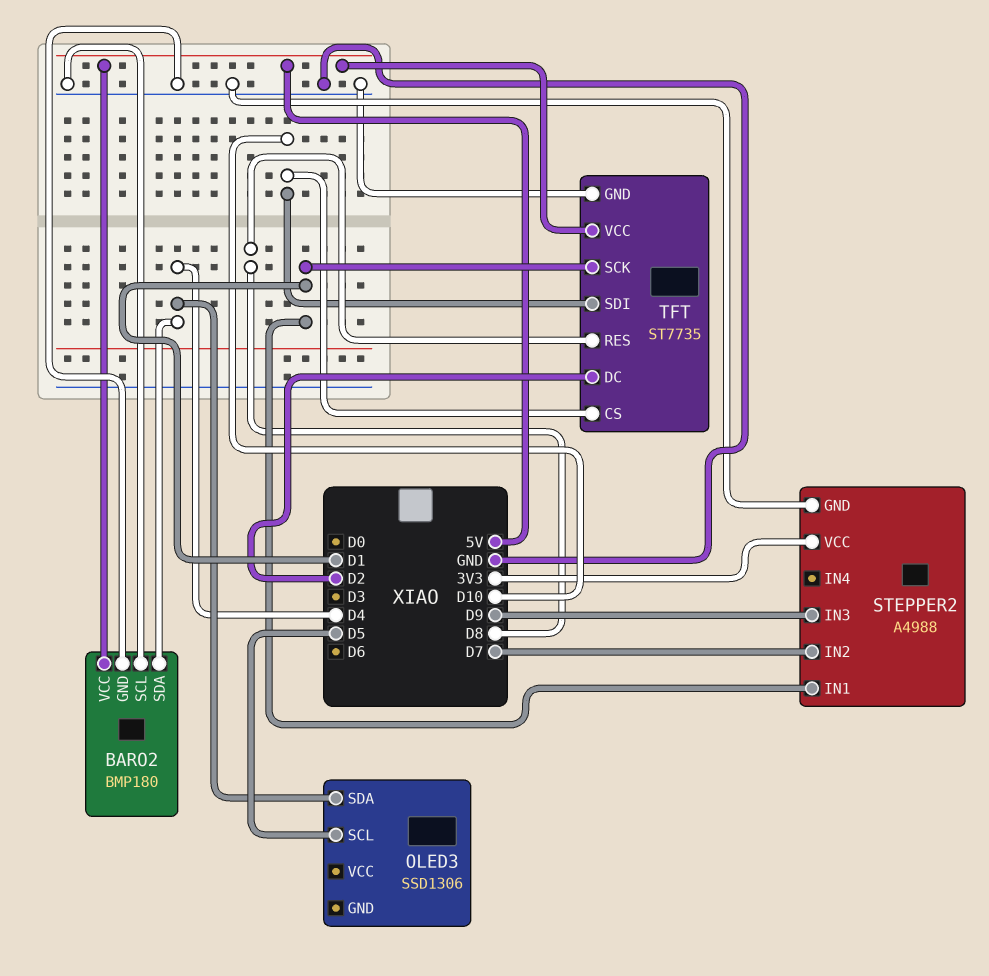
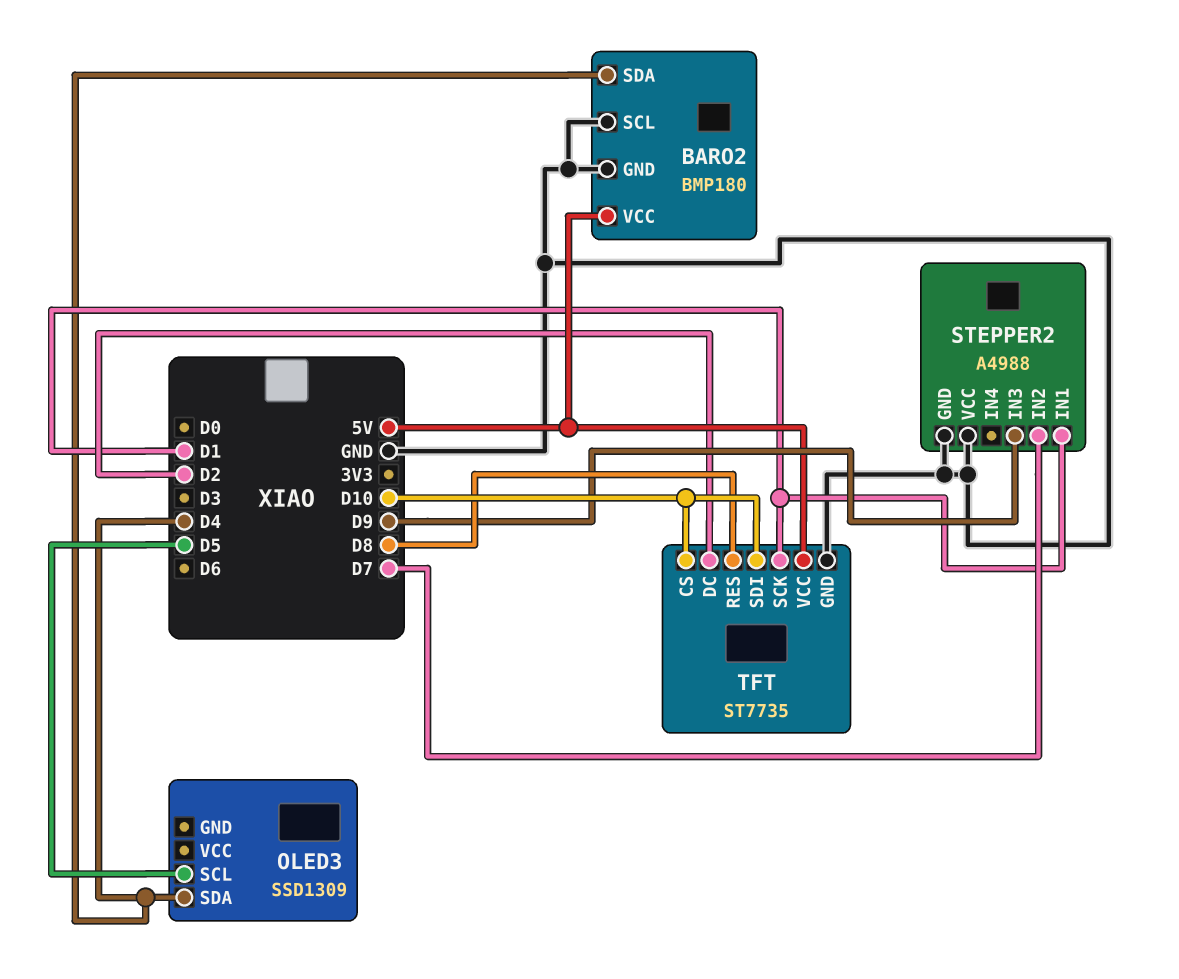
OLED3: SSD1306 -> SSD1309
STEPPER2 pin VCC: 3V3 -> GND

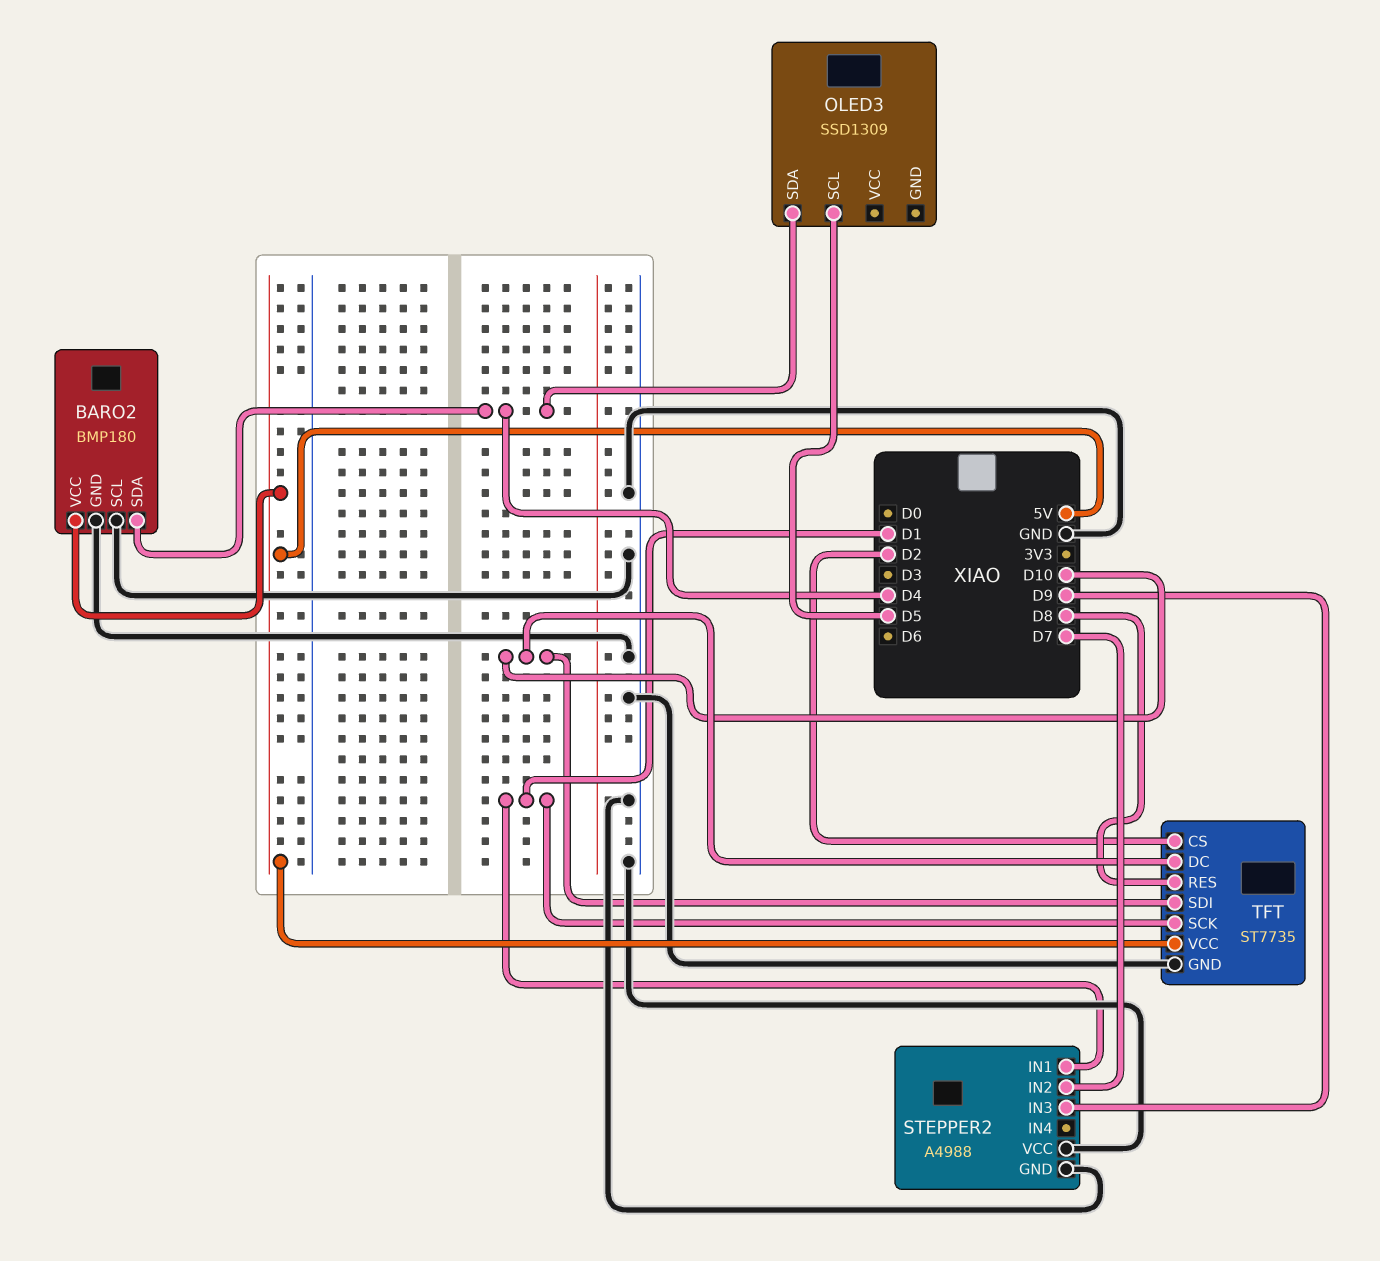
TFT pin CS: D10 -> D2
TFT pin DC: D2 -> D10

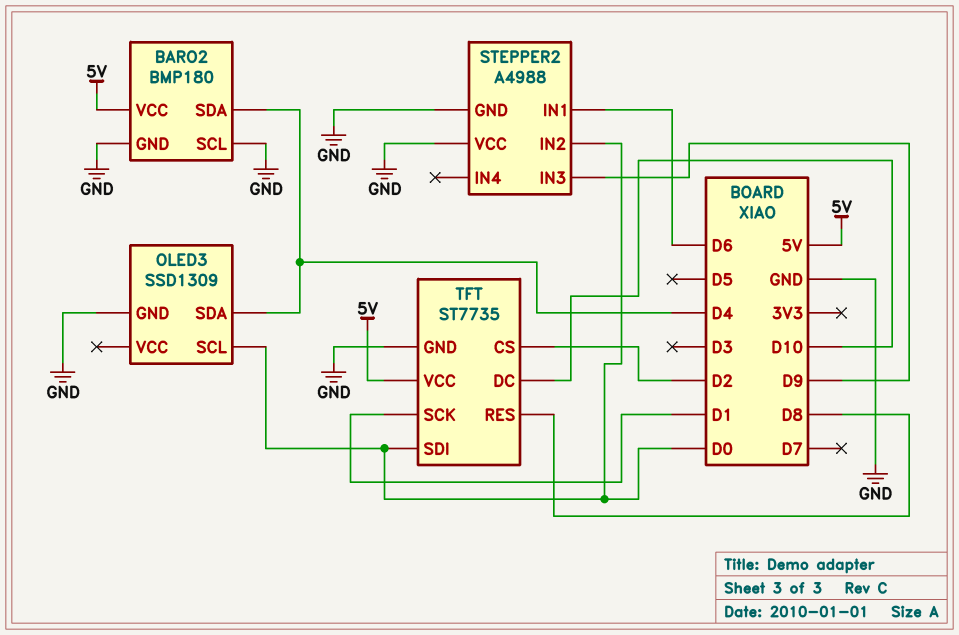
OLED3 pin GND: none -> GND
OLED3 pin SCL: D5 -> D0
STEPPER2 pin IN1: D1 -> D6
STEPPER2 pin IN2: D7 -> D0
TFT pin SDI: D10 -> D0

